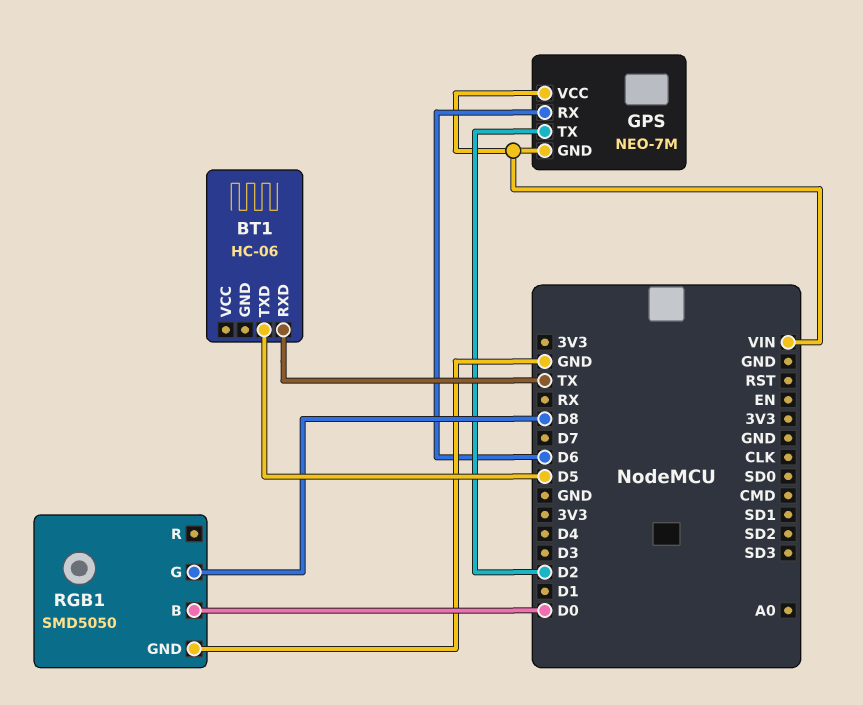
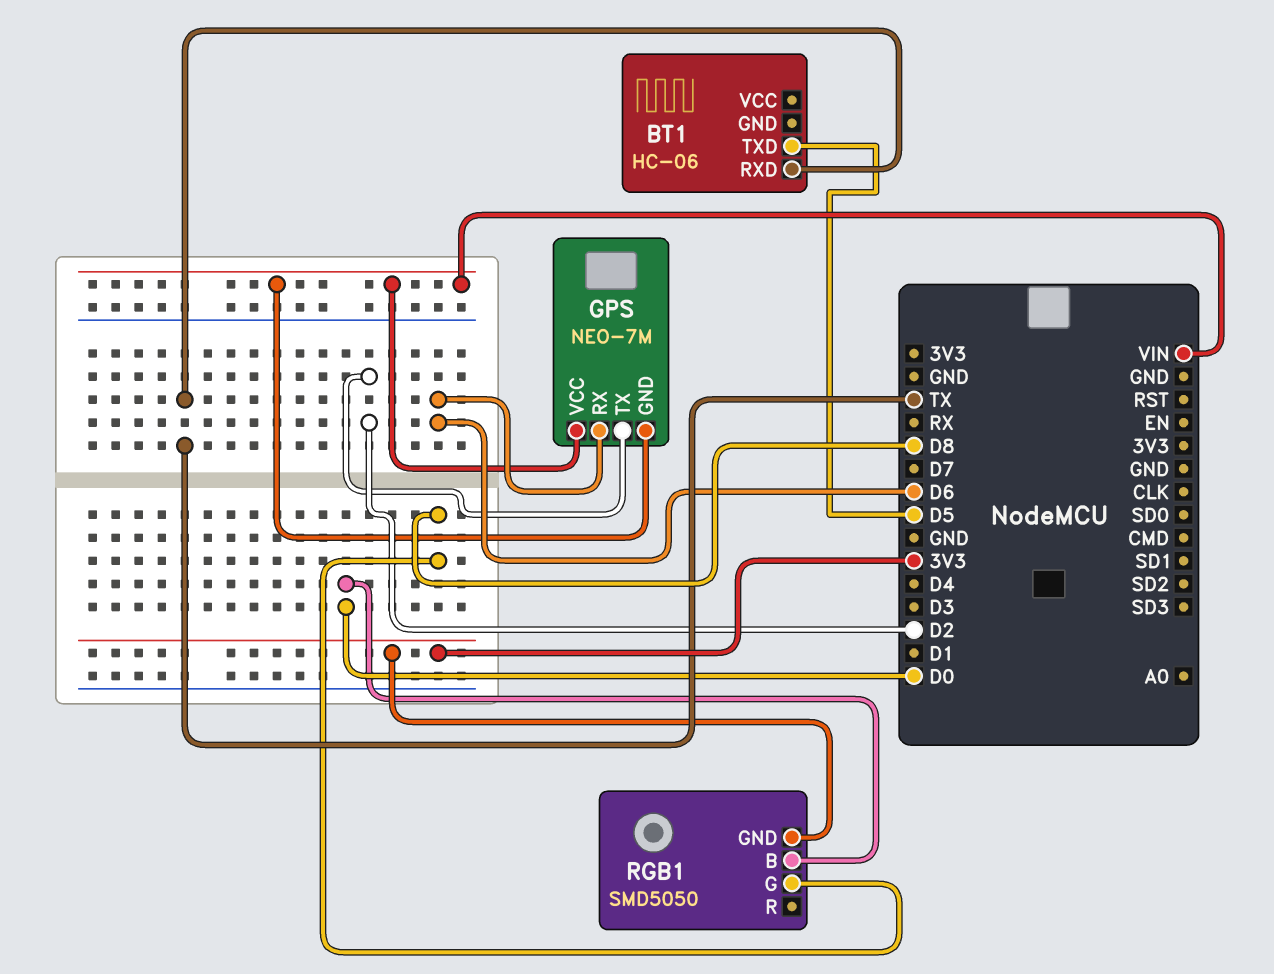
RGB1 pin GND: GND -> 3V3

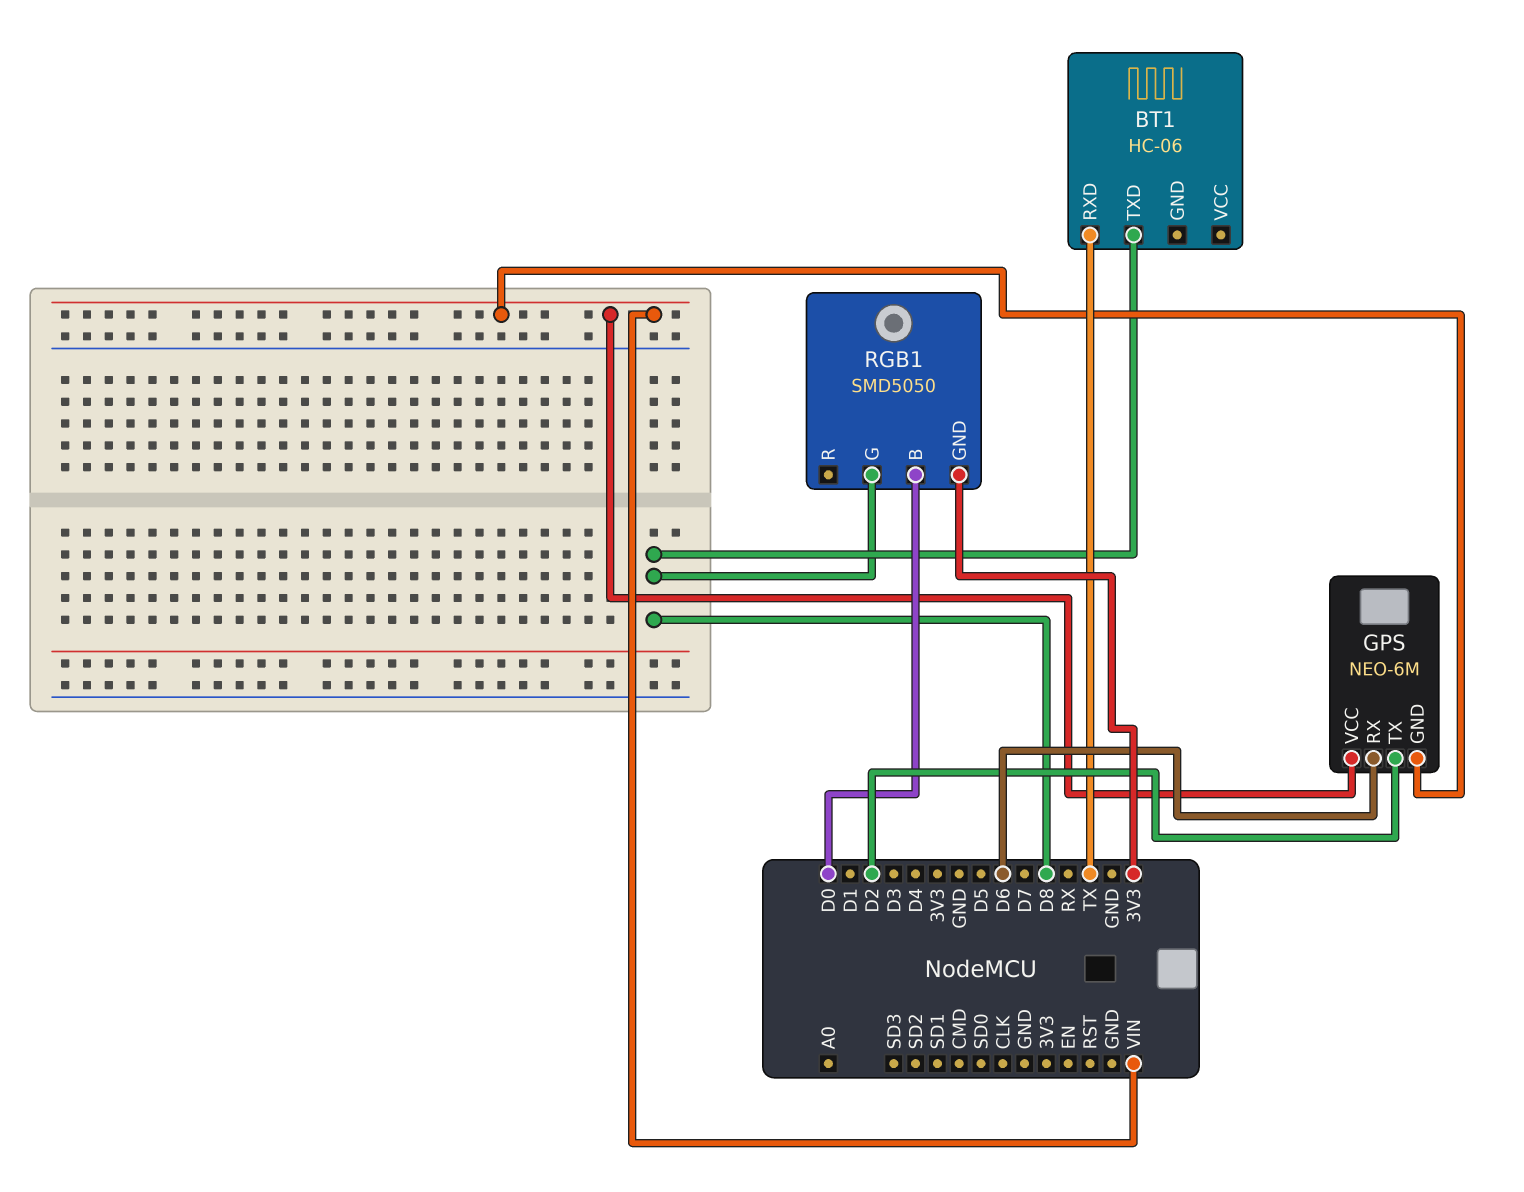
BT1 pin TXD: D5 -> D8
GPS: NEO-7M -> NEO-6M

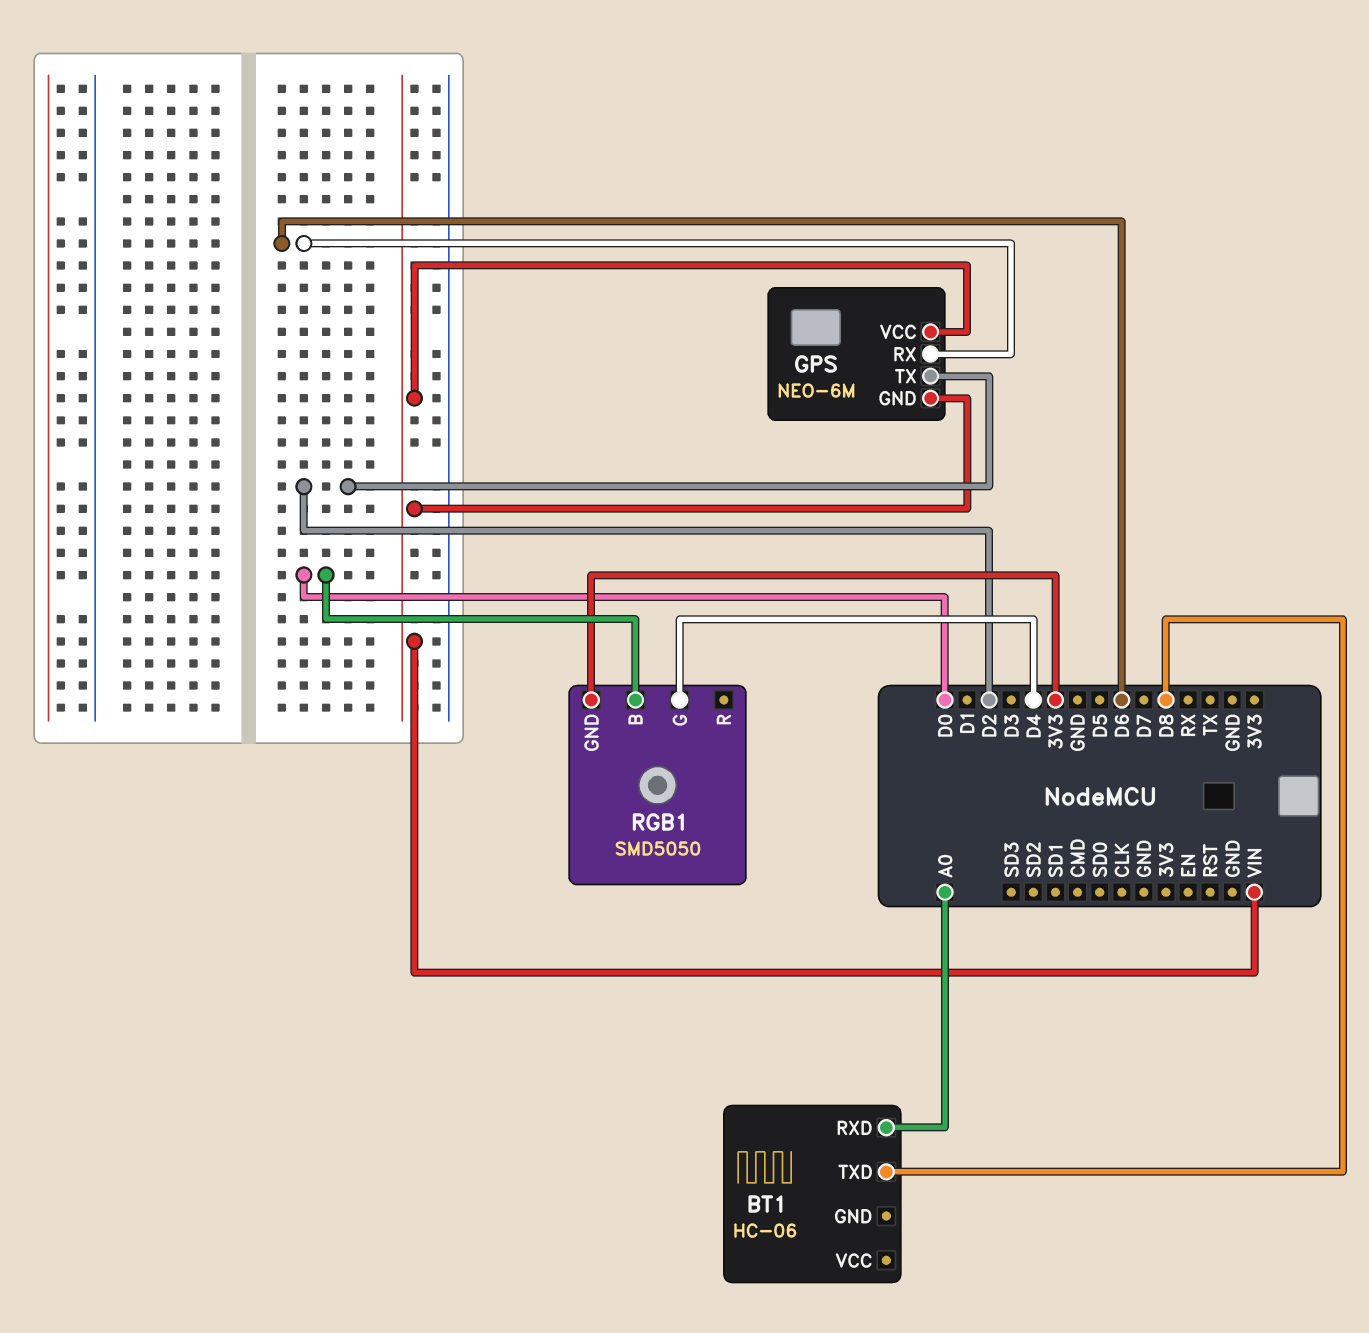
BT1 pin RXD: TX -> A0
RGB1 pin G: D8 -> D4

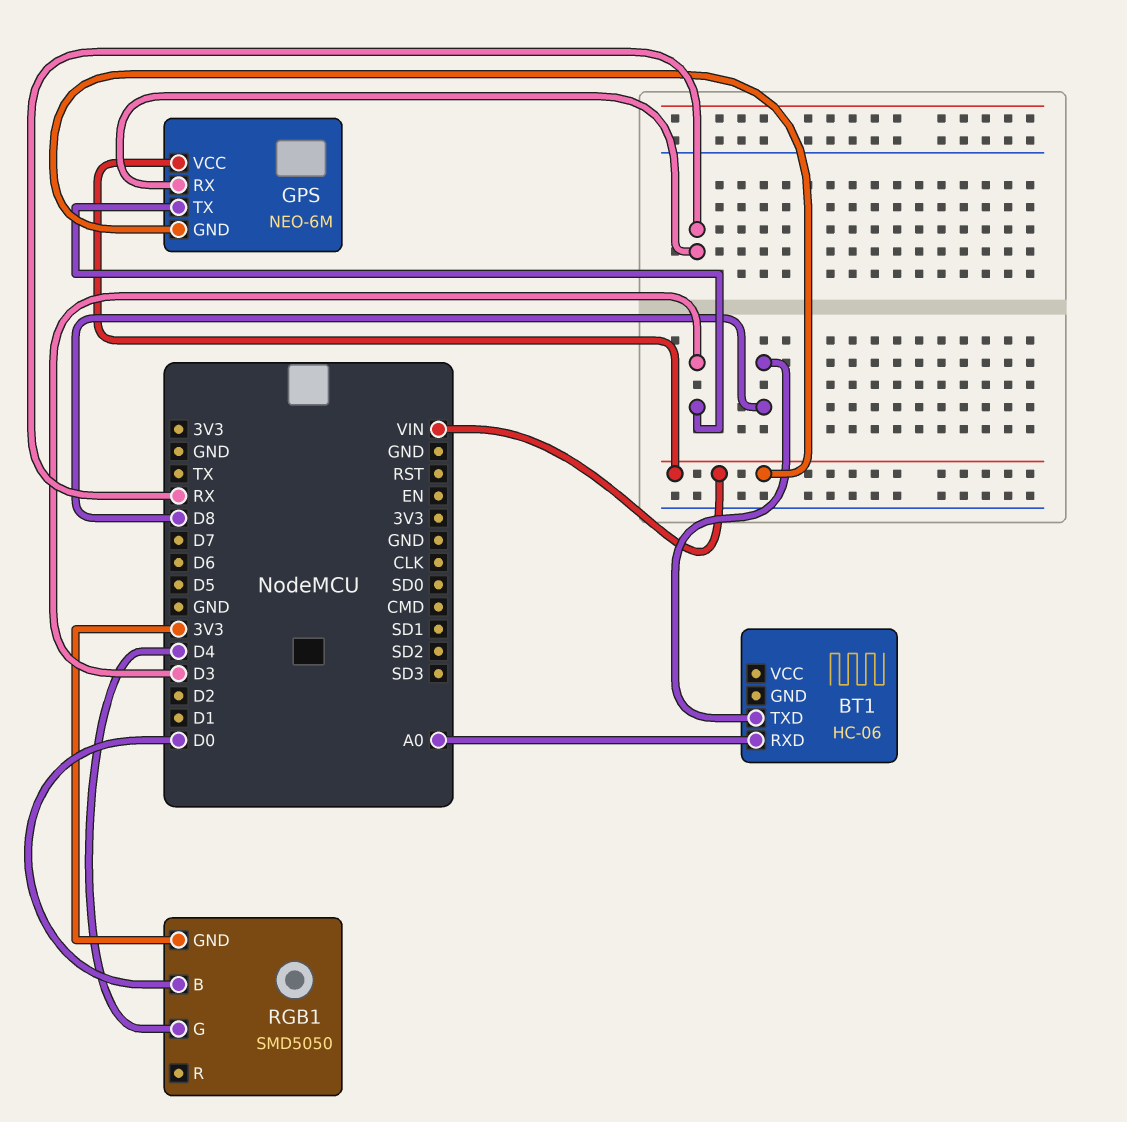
GPS pin RX: D6 -> RX
GPS pin TX: D2 -> D3

